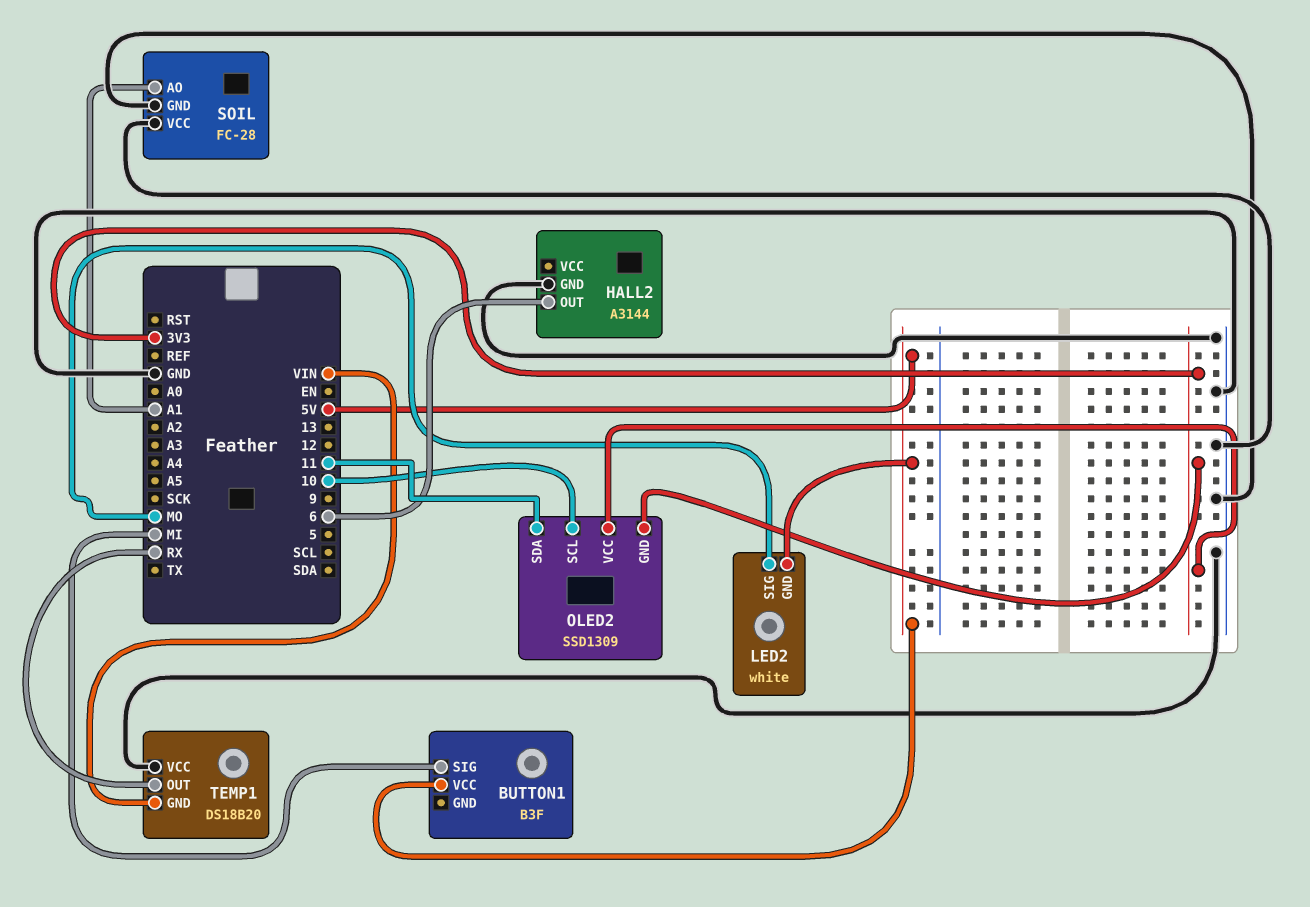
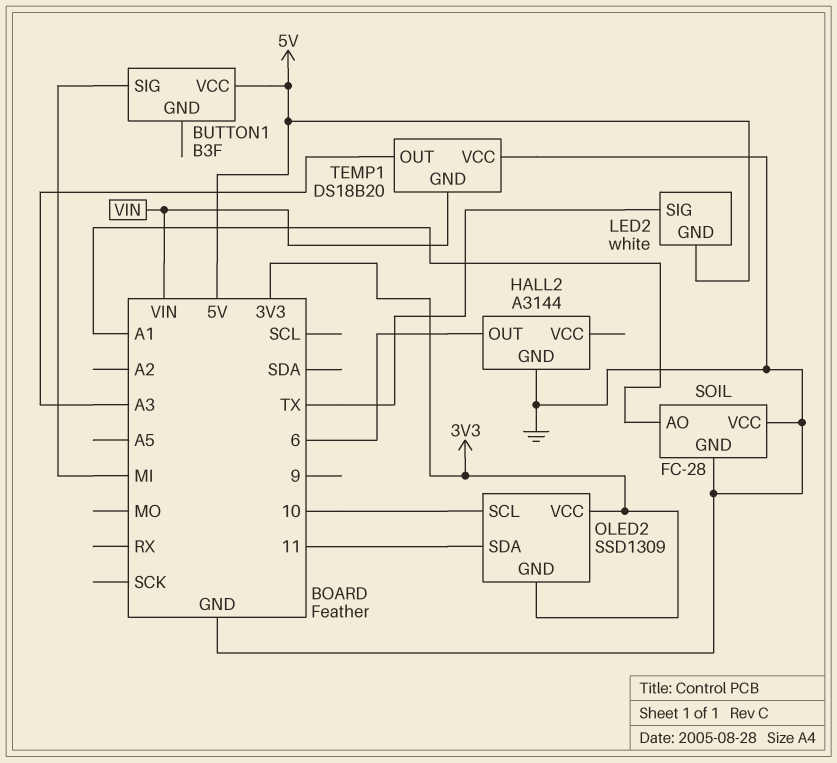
LED2 pin SIG: MO -> TX
TEMP1 pin OUT: RX -> A3

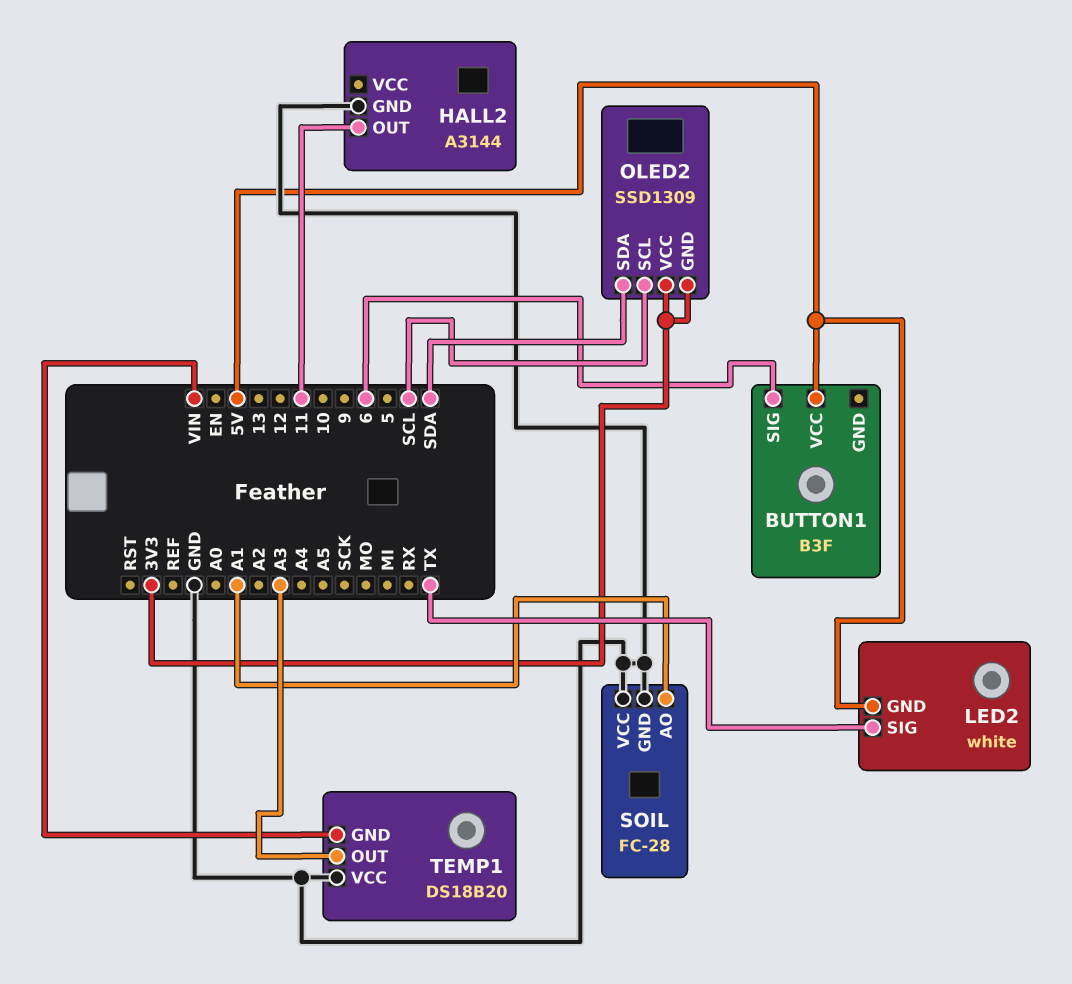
BUTTON1 pin SIG: MI -> 6
HALL2 pin OUT: 6 -> 11
OLED2 pin SCL: 10 -> SCL
OLED2 pin SDA: 11 -> SDA

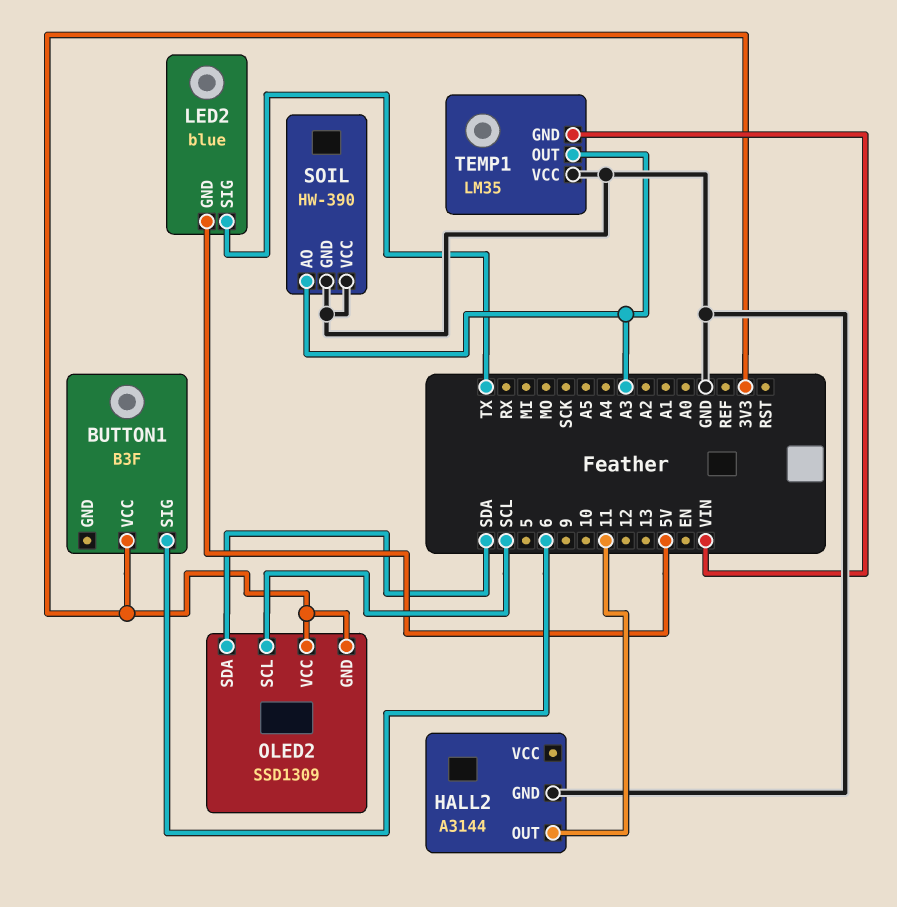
BUTTON1 pin VCC: 5V -> 3V3
LED2: white -> blue
SOIL: FC-28 -> HW-390
SOIL pin AO: A1 -> A3
TEMP1: DS18B20 -> LM35

